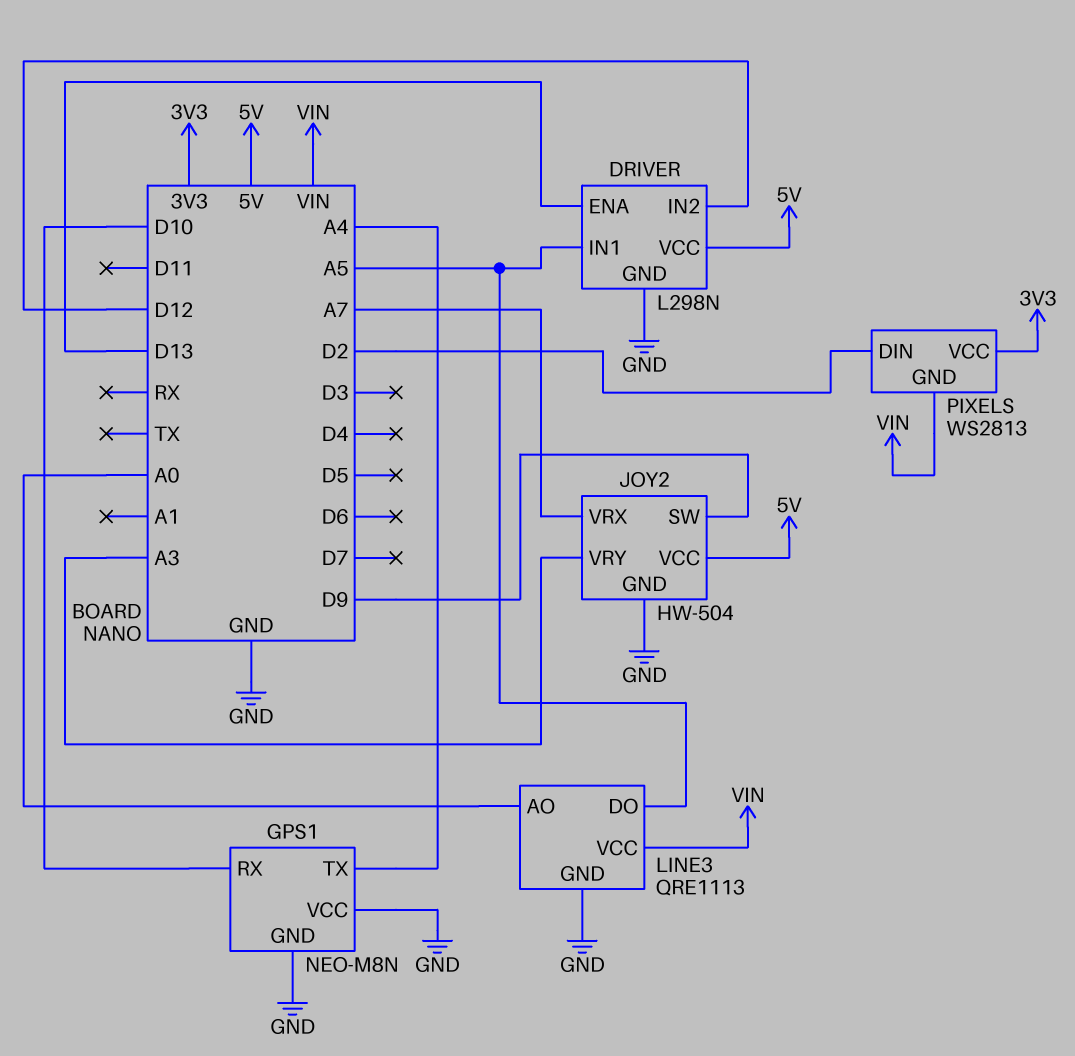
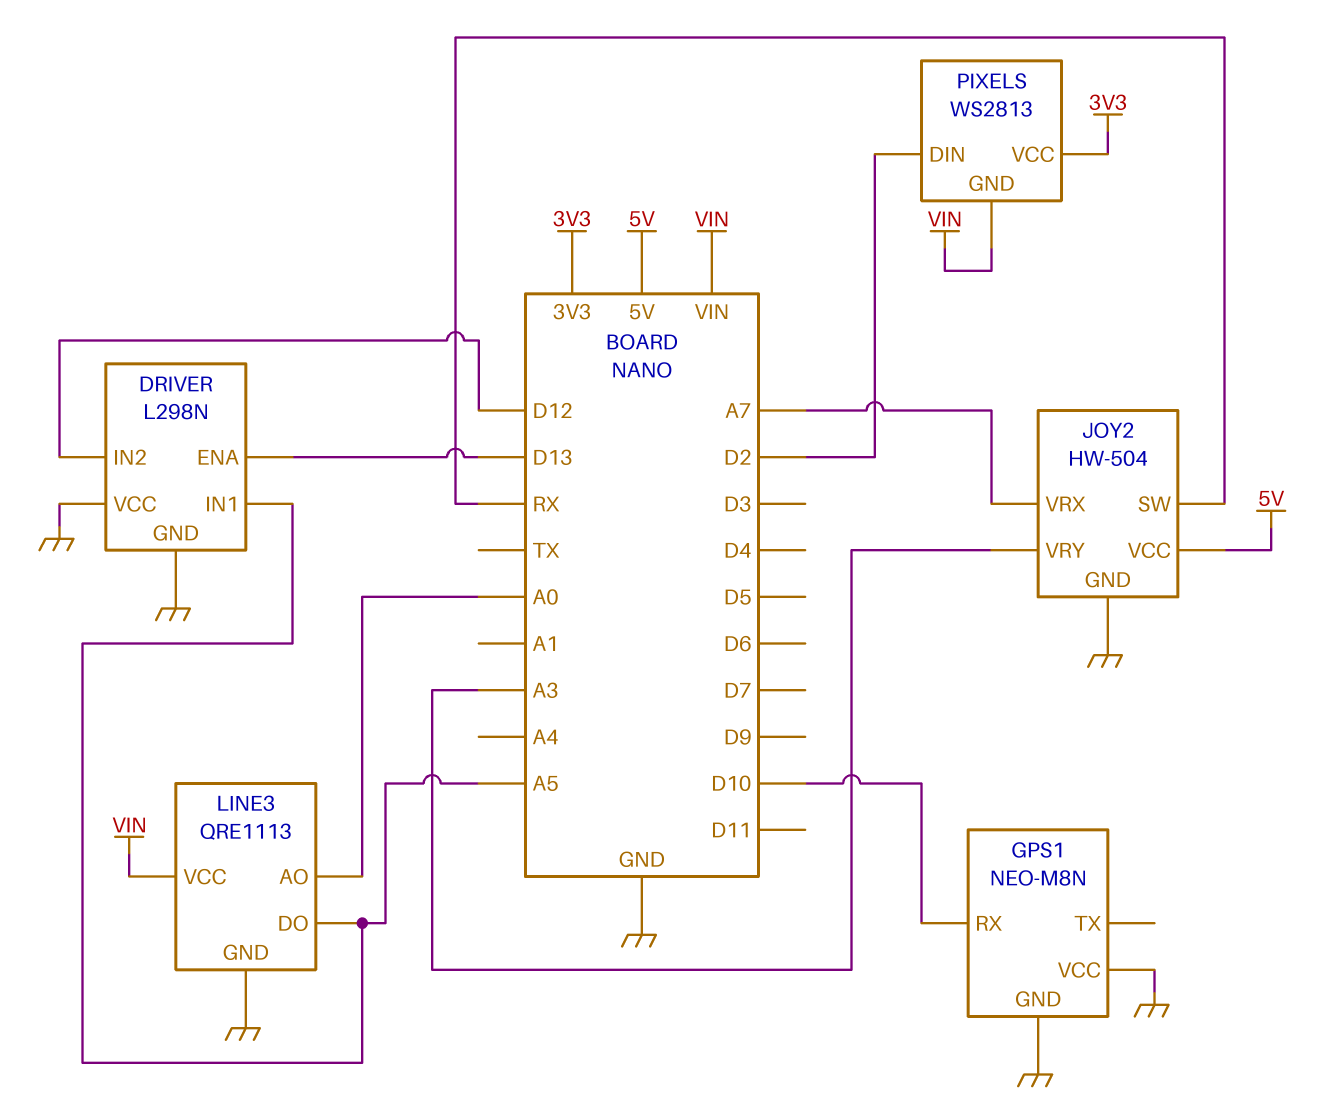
DRIVER pin VCC: 5V -> GND
GPS1 pin TX: A4 -> none
JOY2 pin SW: D9 -> RX

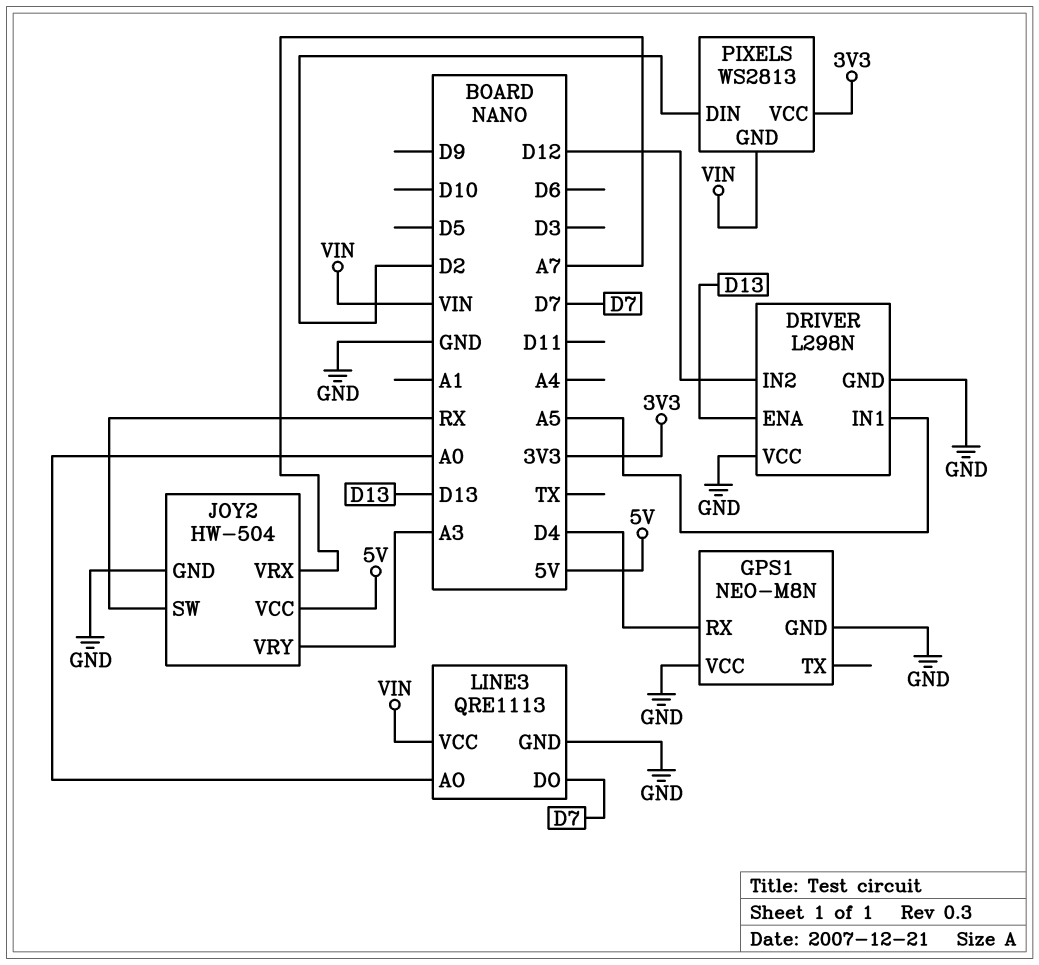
GPS1 pin RX: D10 -> D4
LINE3 pin DO: A5 -> D7

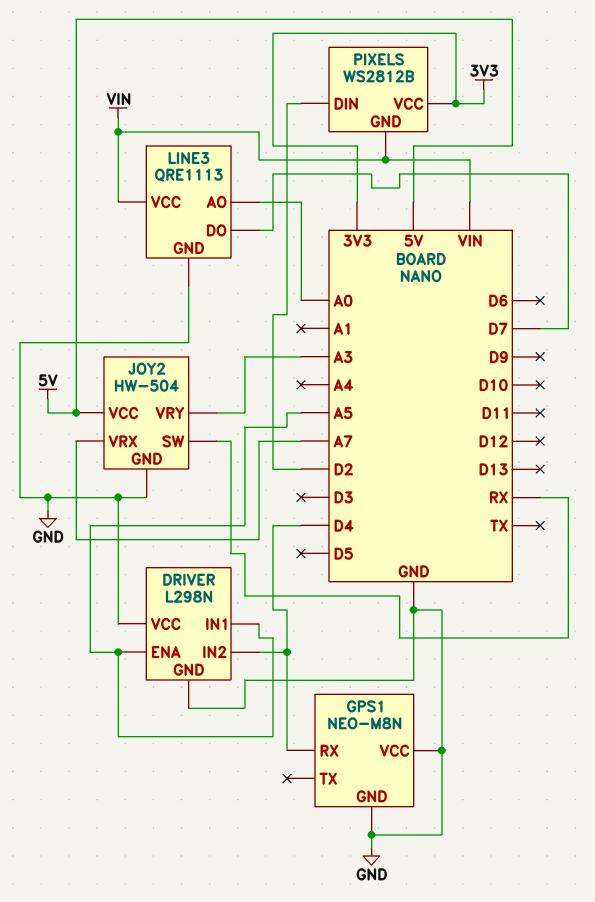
DRIVER pin ENA: D13 -> A5
DRIVER pin IN2: D12 -> D4
PIXELS: WS2813 -> WS2812B

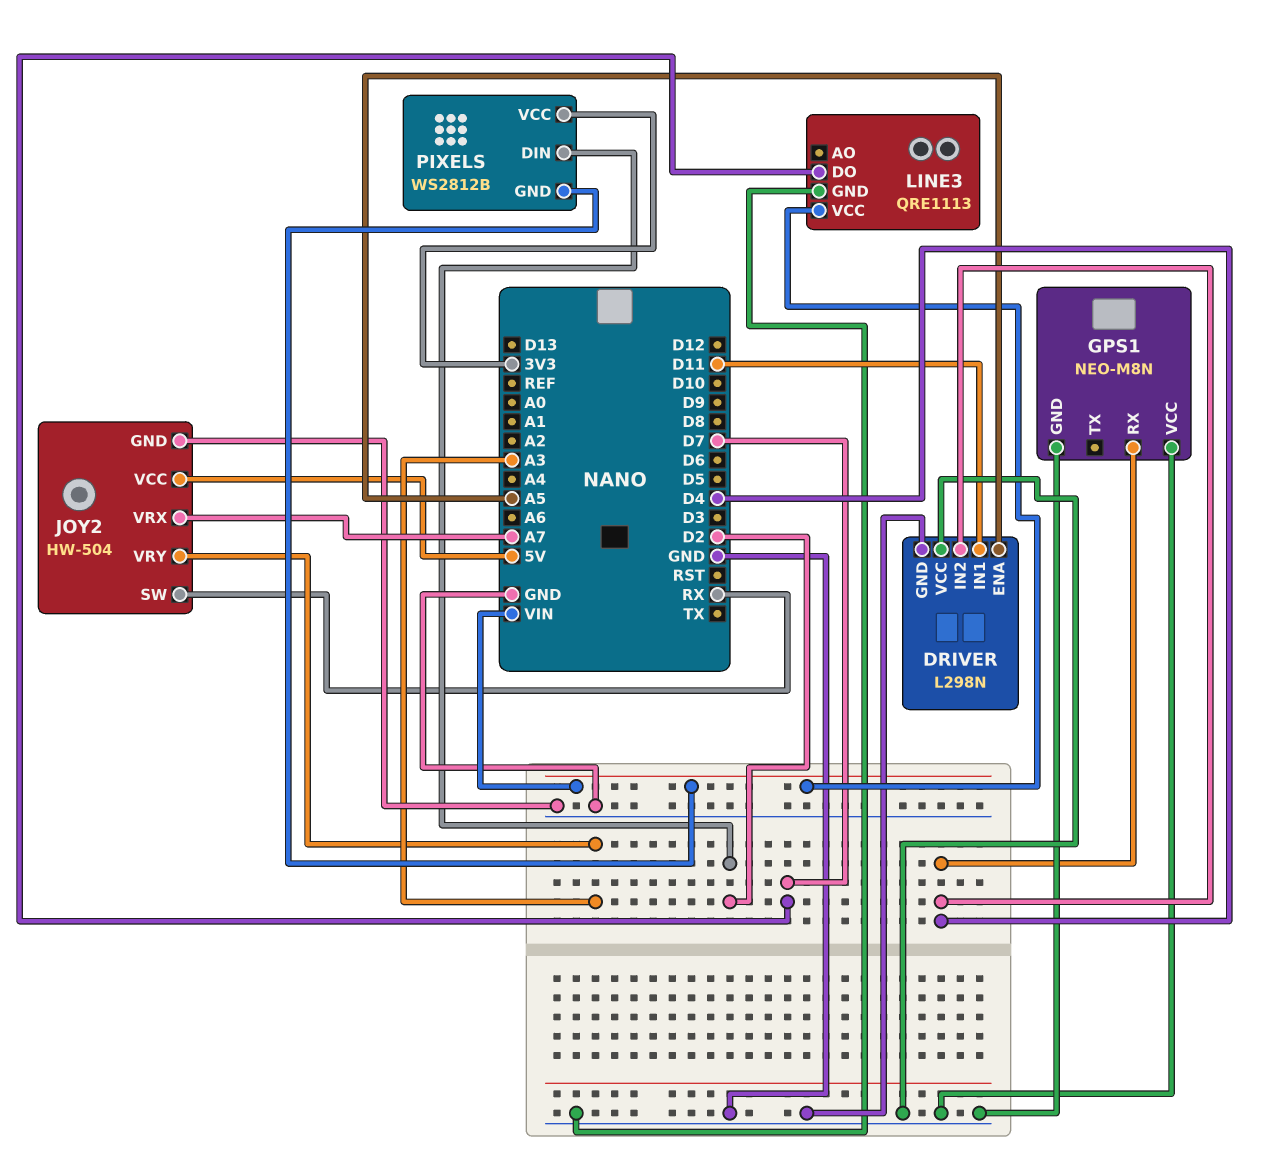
DRIVER pin IN1: A5 -> D11
LINE3 pin AO: A0 -> none

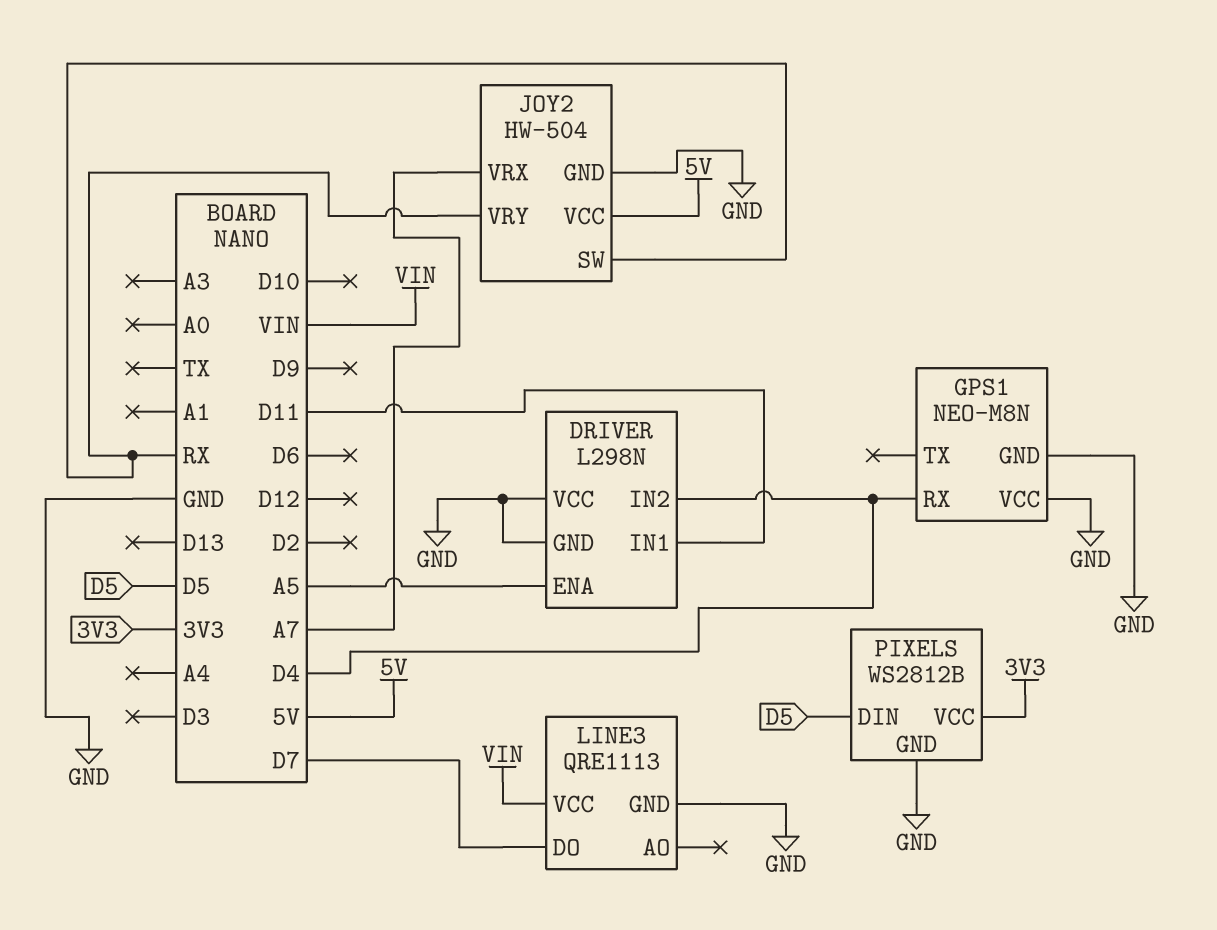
JOY2 pin VRY: A3 -> RX
PIXELS pin DIN: D2 -> D5
PIXELS pin GND: VIN -> GND

